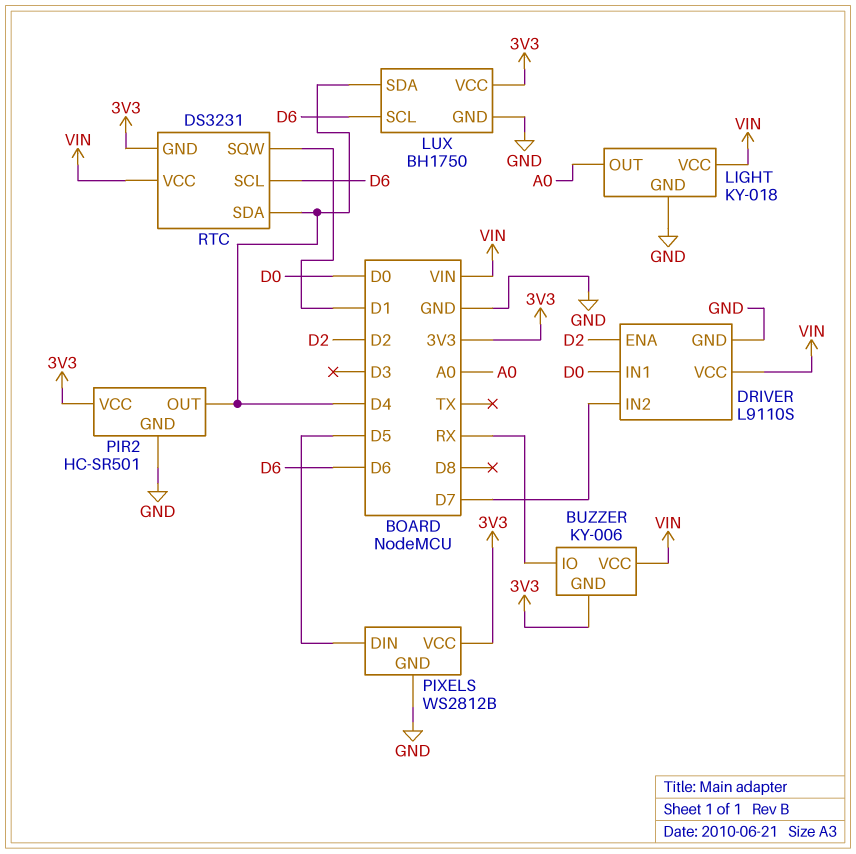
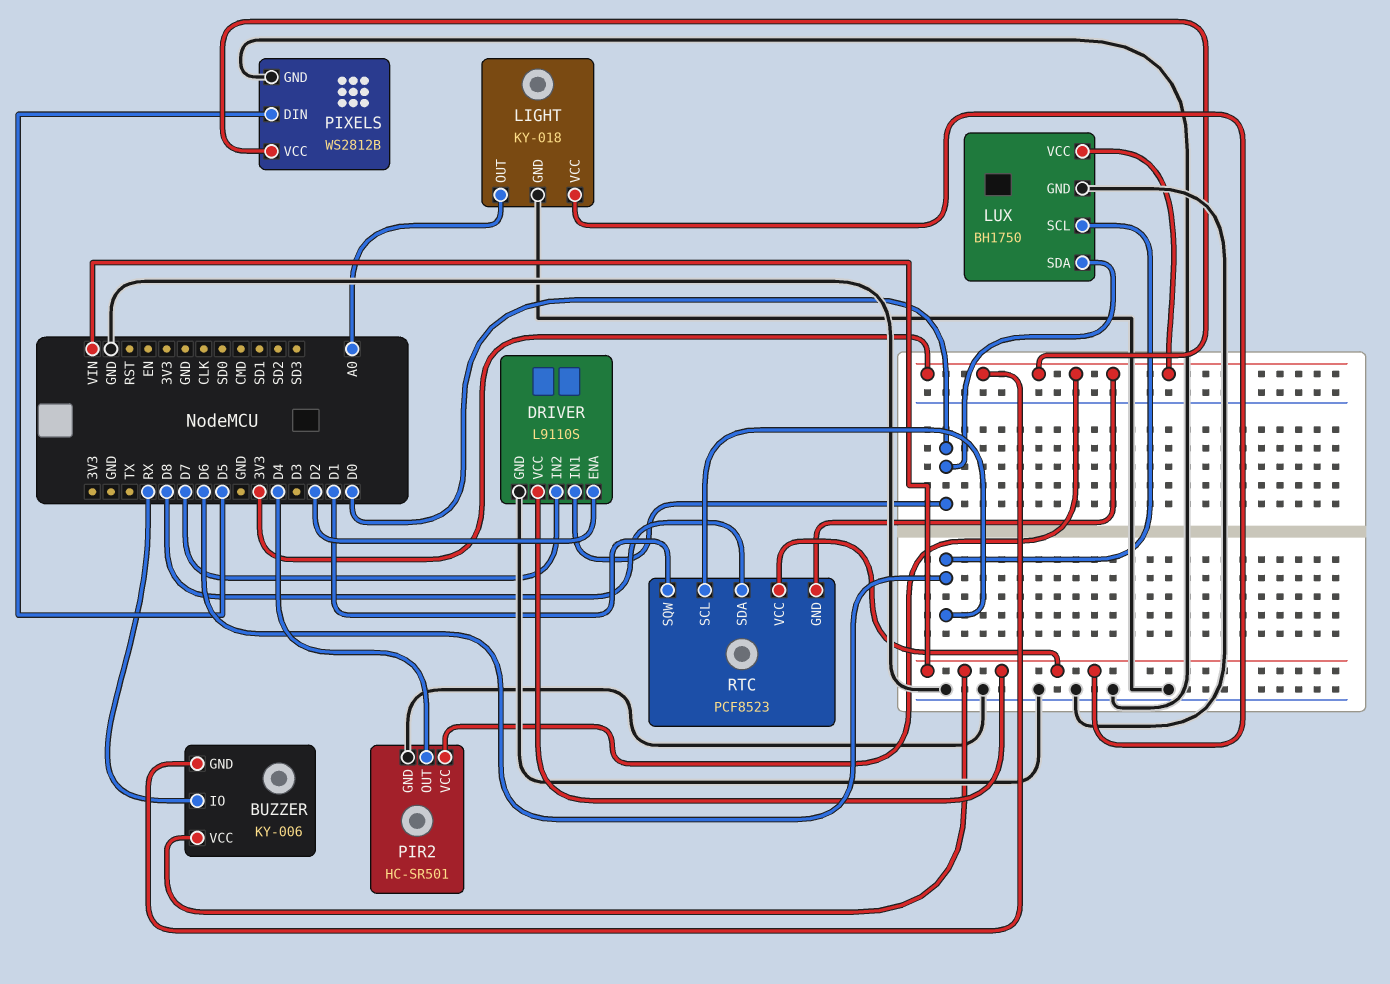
LUX pin SDA: D4 -> D0
RTC: DS3231 -> PCF8523
RTC pin SDA: D4 -> D8

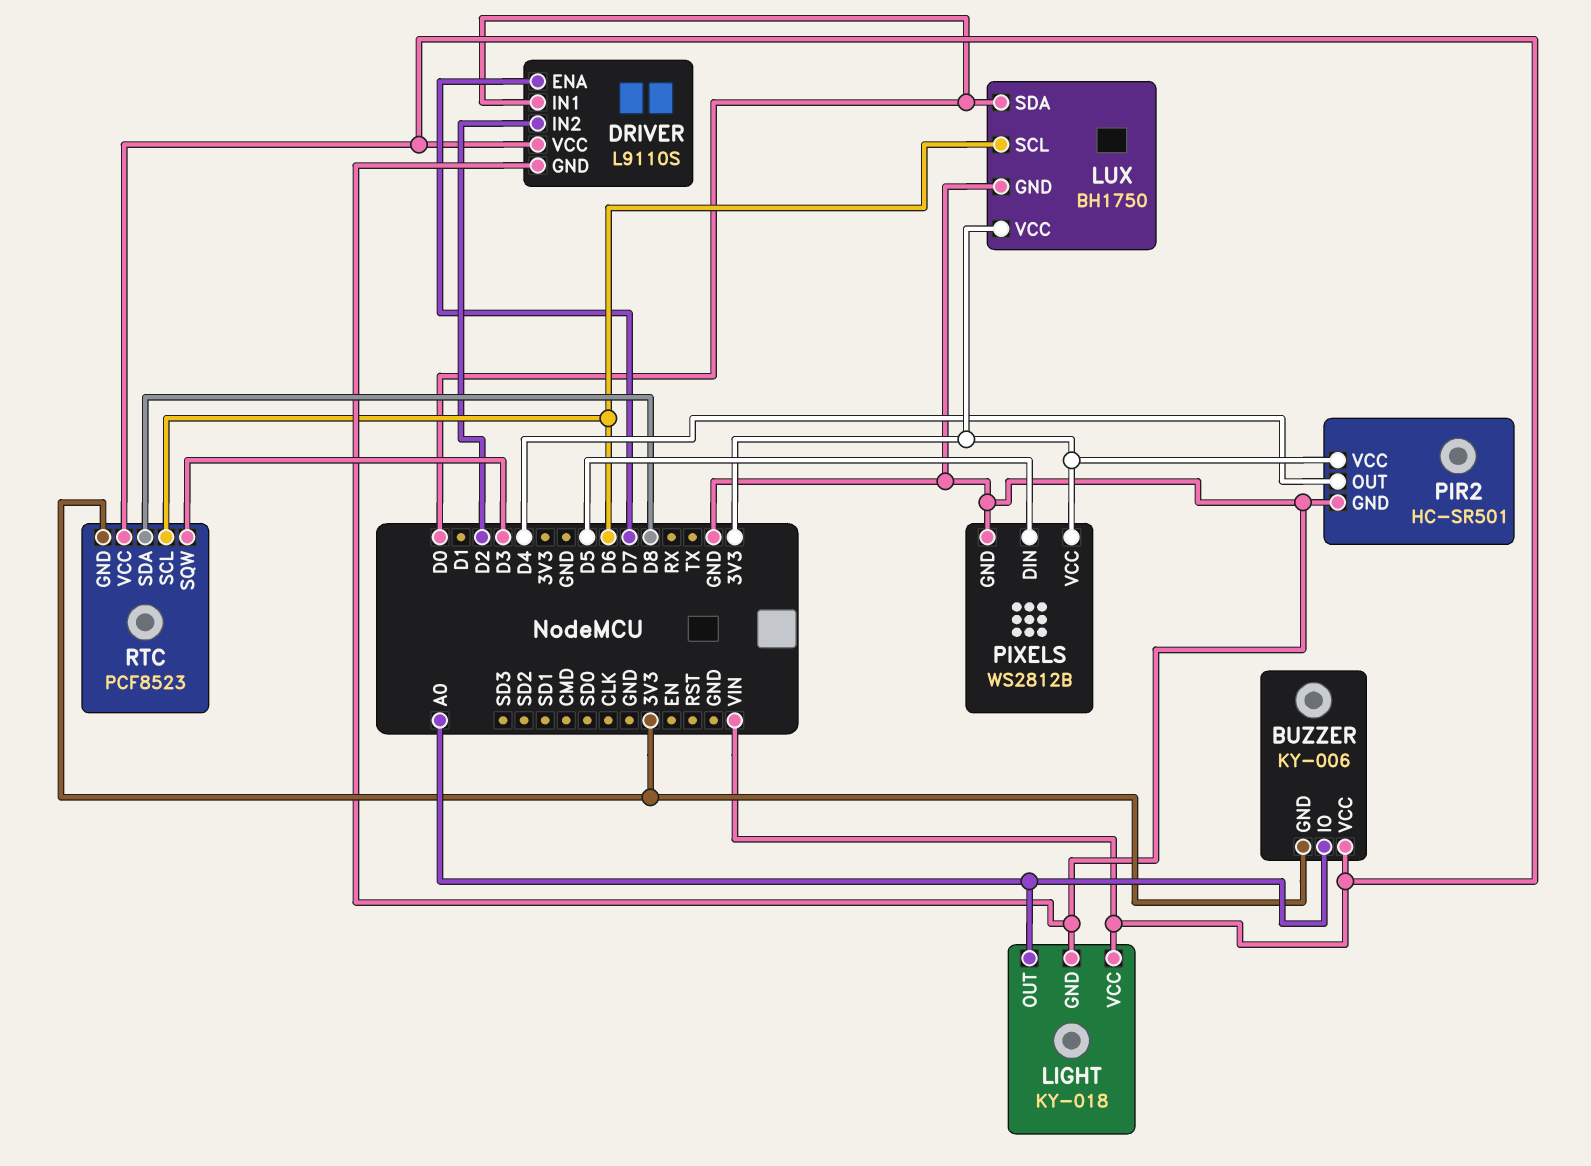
BUZZER pin IO: RX -> A0
DRIVER pin ENA: D2 -> D7
DRIVER pin IN2: D7 -> D2
RTC pin SQW: D1 -> D3

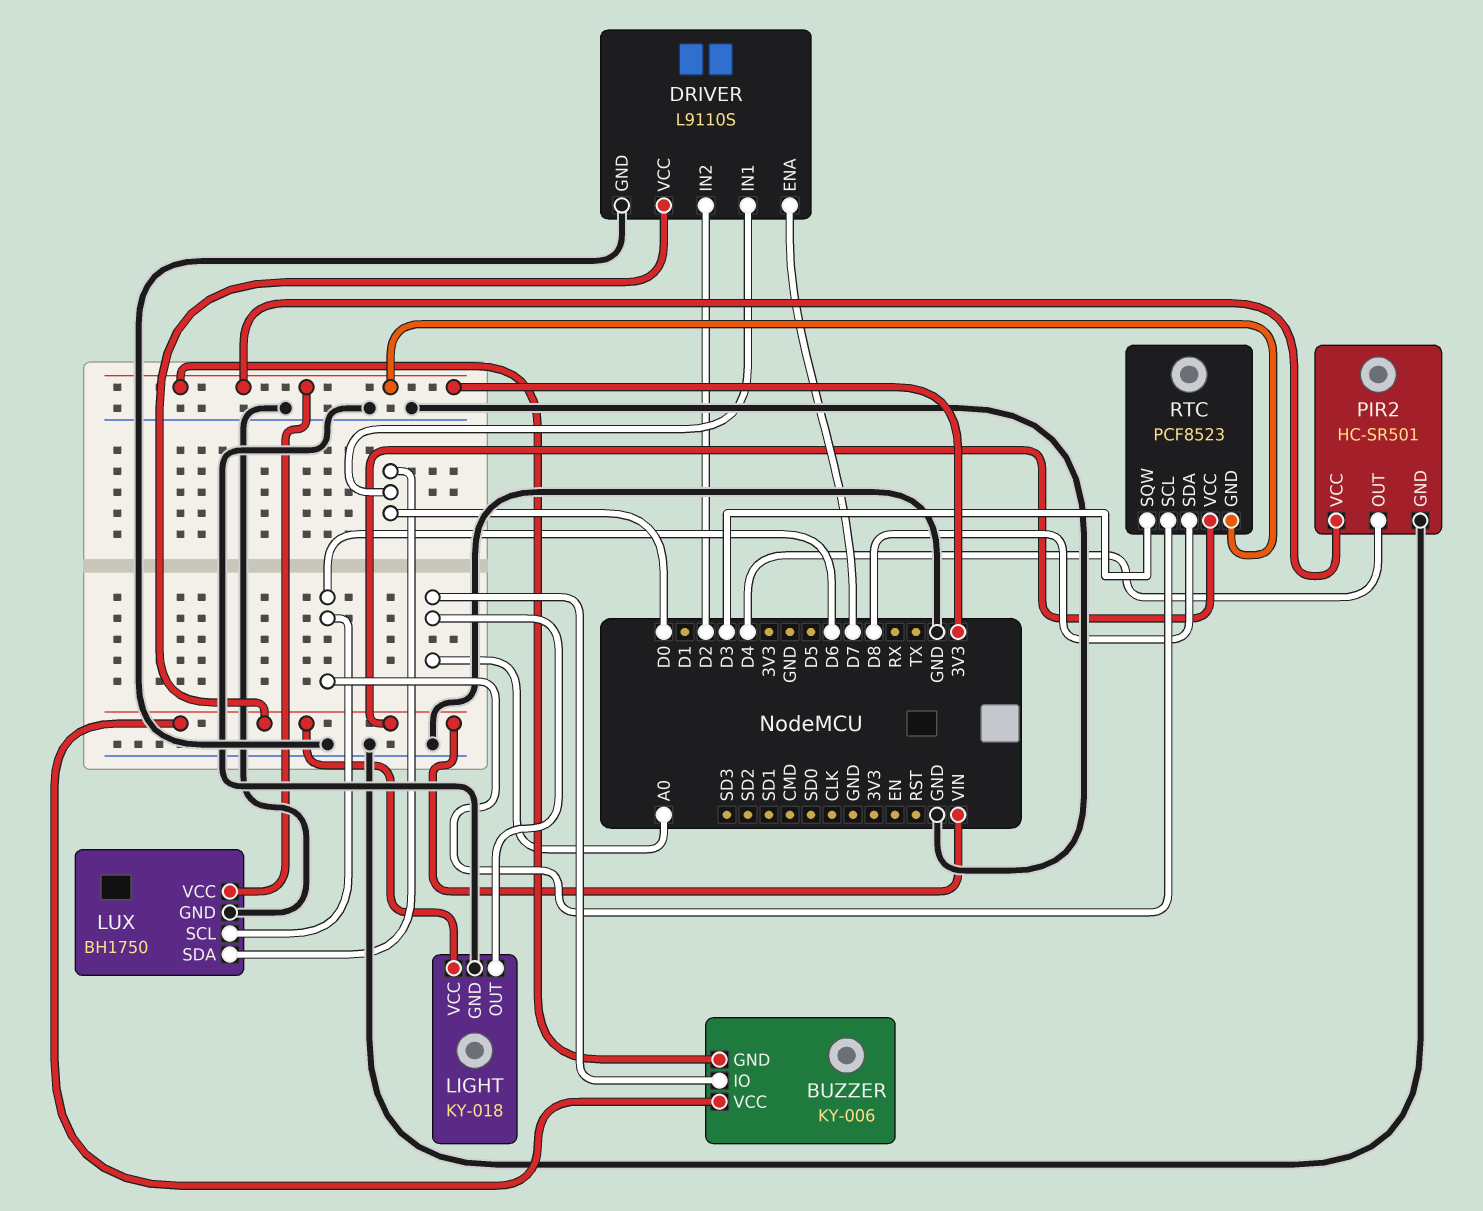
PIXELS: WS2812B -> none
PIXELS pin DIN: D5 -> none
PIXELS pin GND: GND -> none
PIXELS pin VCC: 3V3 -> none

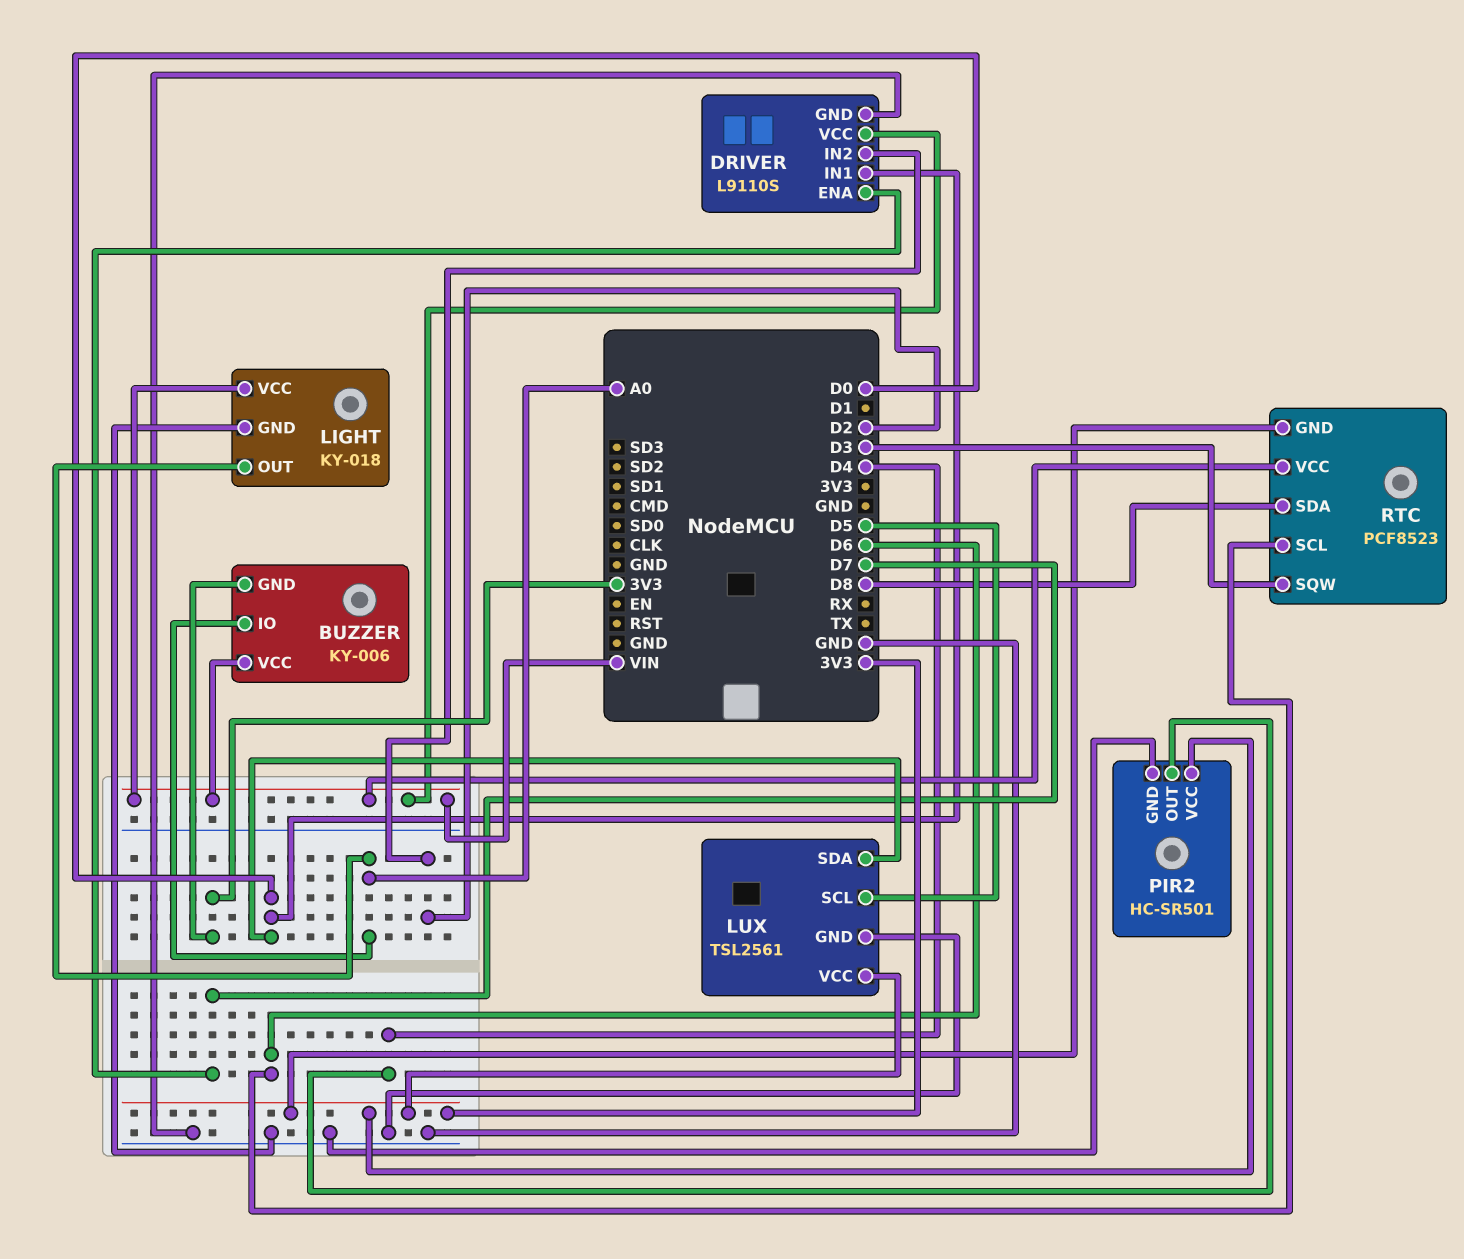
LUX: BH1750 -> TSL2561
LUX pin SCL: D6 -> D5

